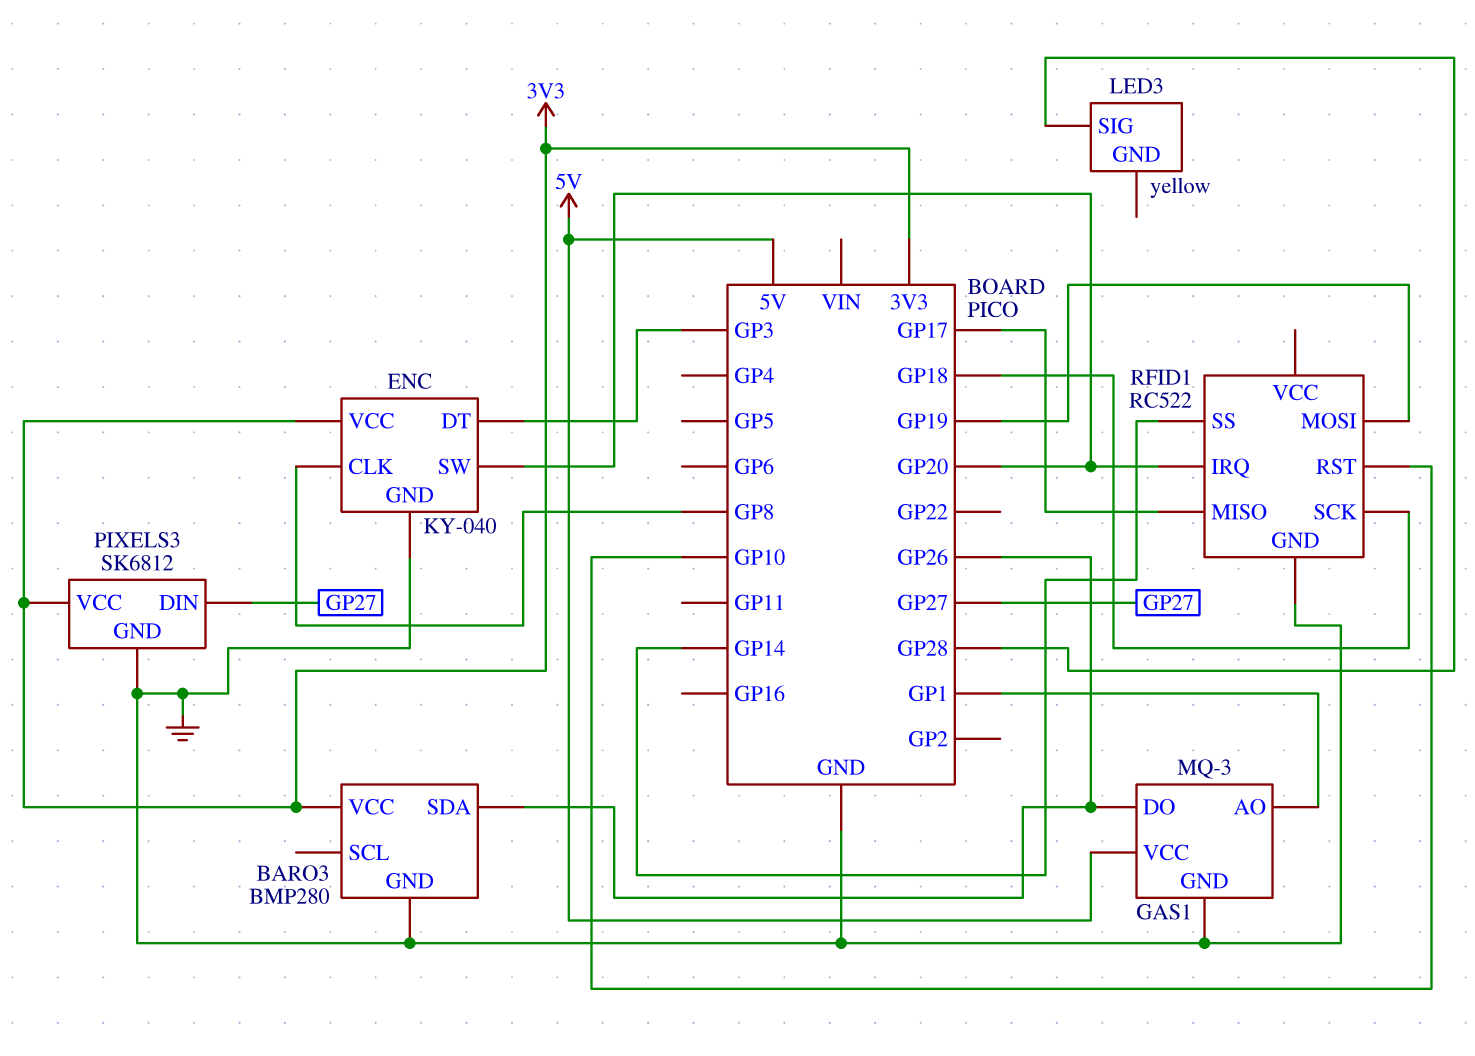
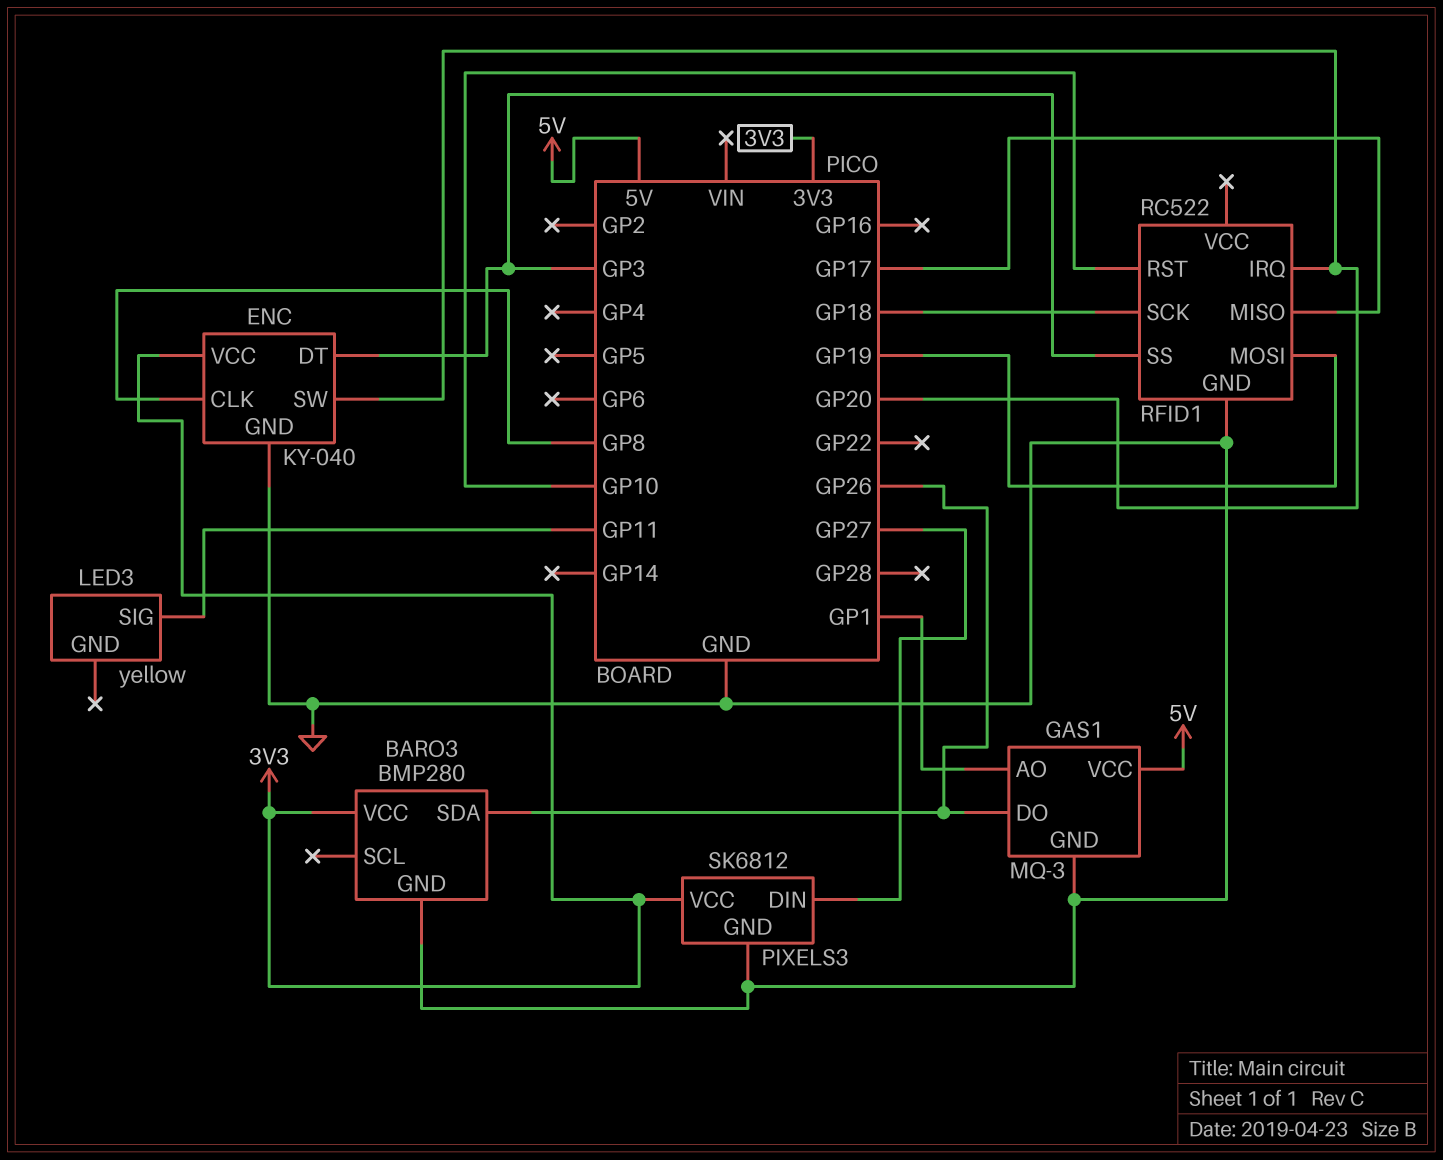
LED3 pin SIG: GP28 -> GP11
RFID1 pin SS: GP14 -> GP3

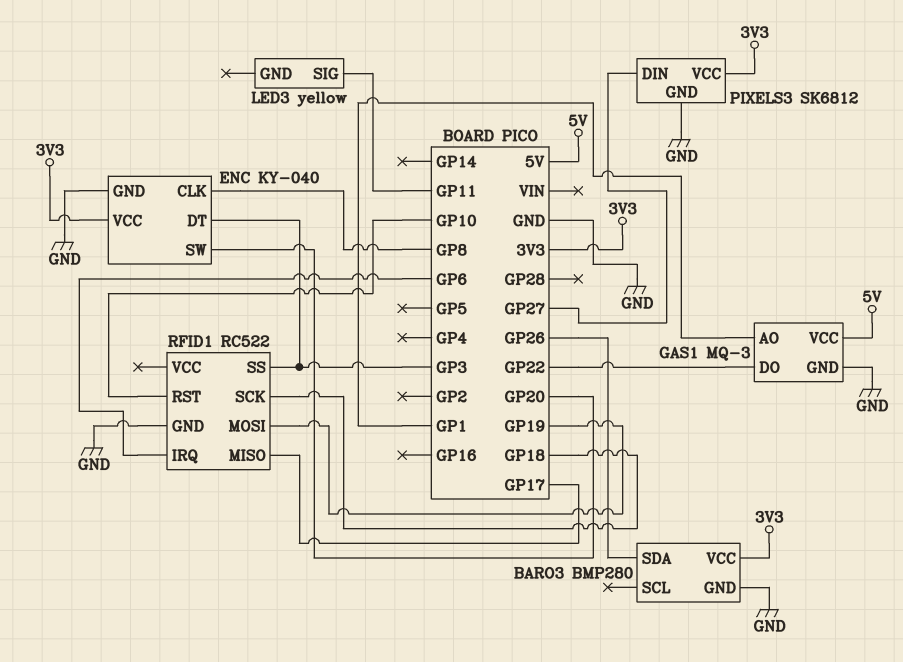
GAS1 pin DO: GP26 -> GP22
RFID1 pin IRQ: GP20 -> GP6

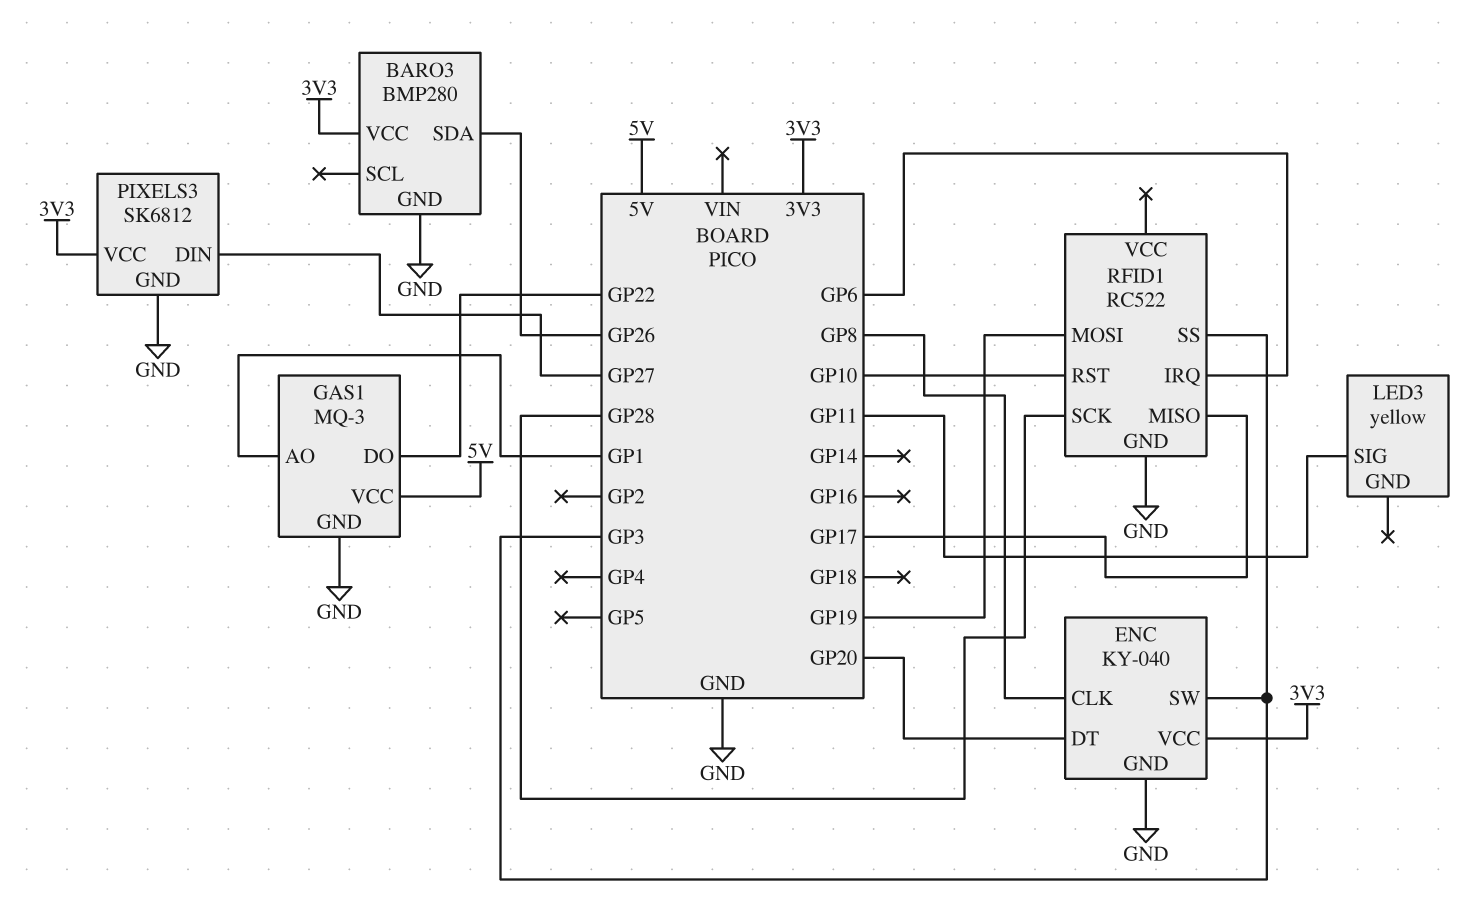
ENC pin DT: GP3 -> GP20
ENC pin SW: GP20 -> GP3
RFID1 pin SCK: GP18 -> GP28

